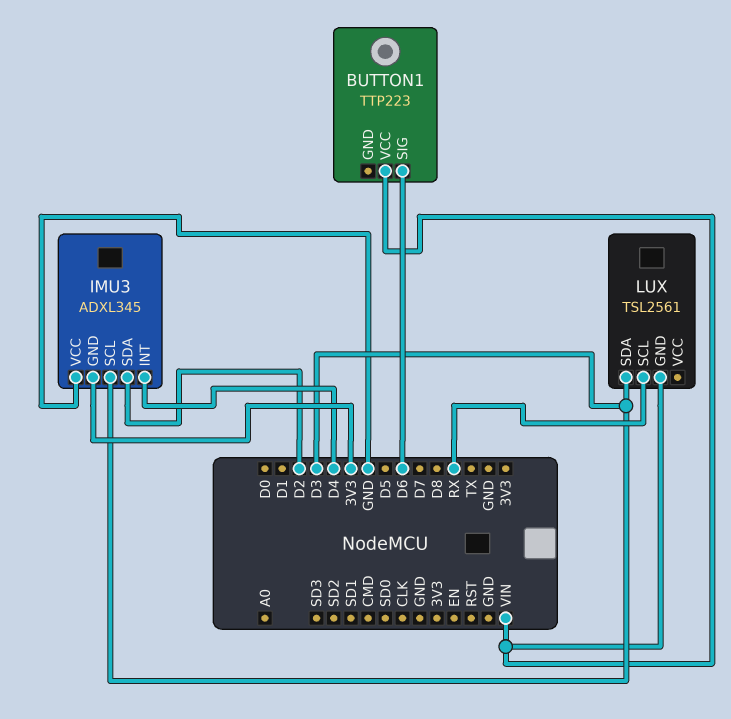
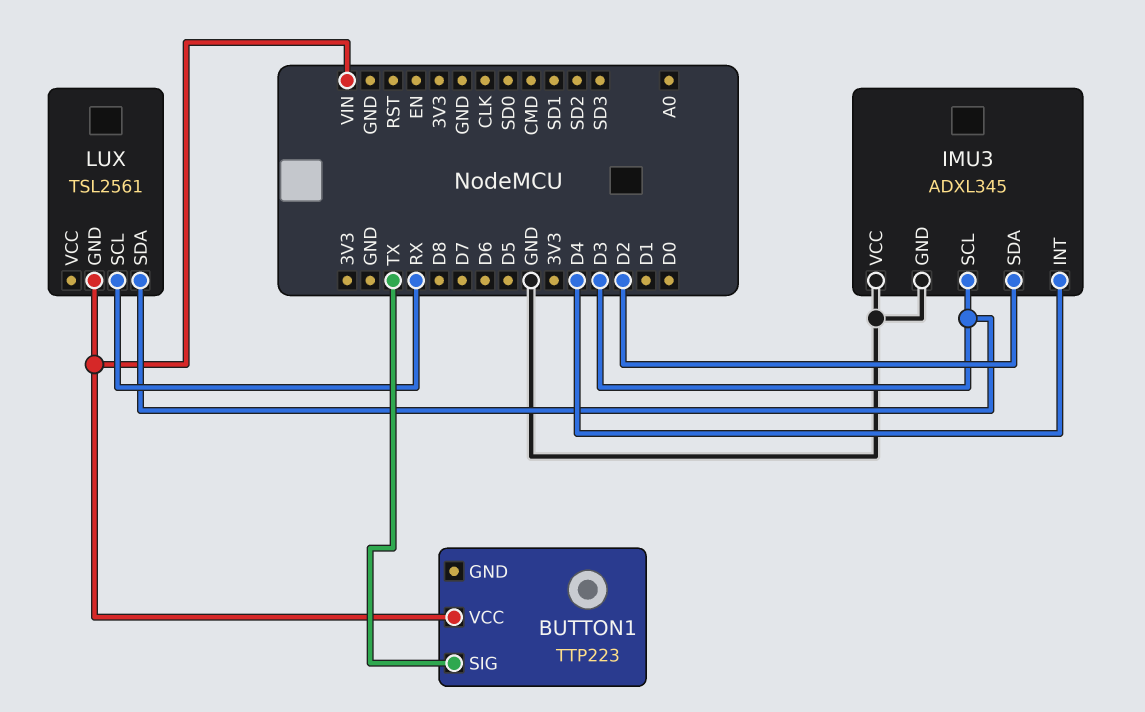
BUTTON1 pin SIG: D6 -> TX
IMU3 pin GND: 3V3 -> GND

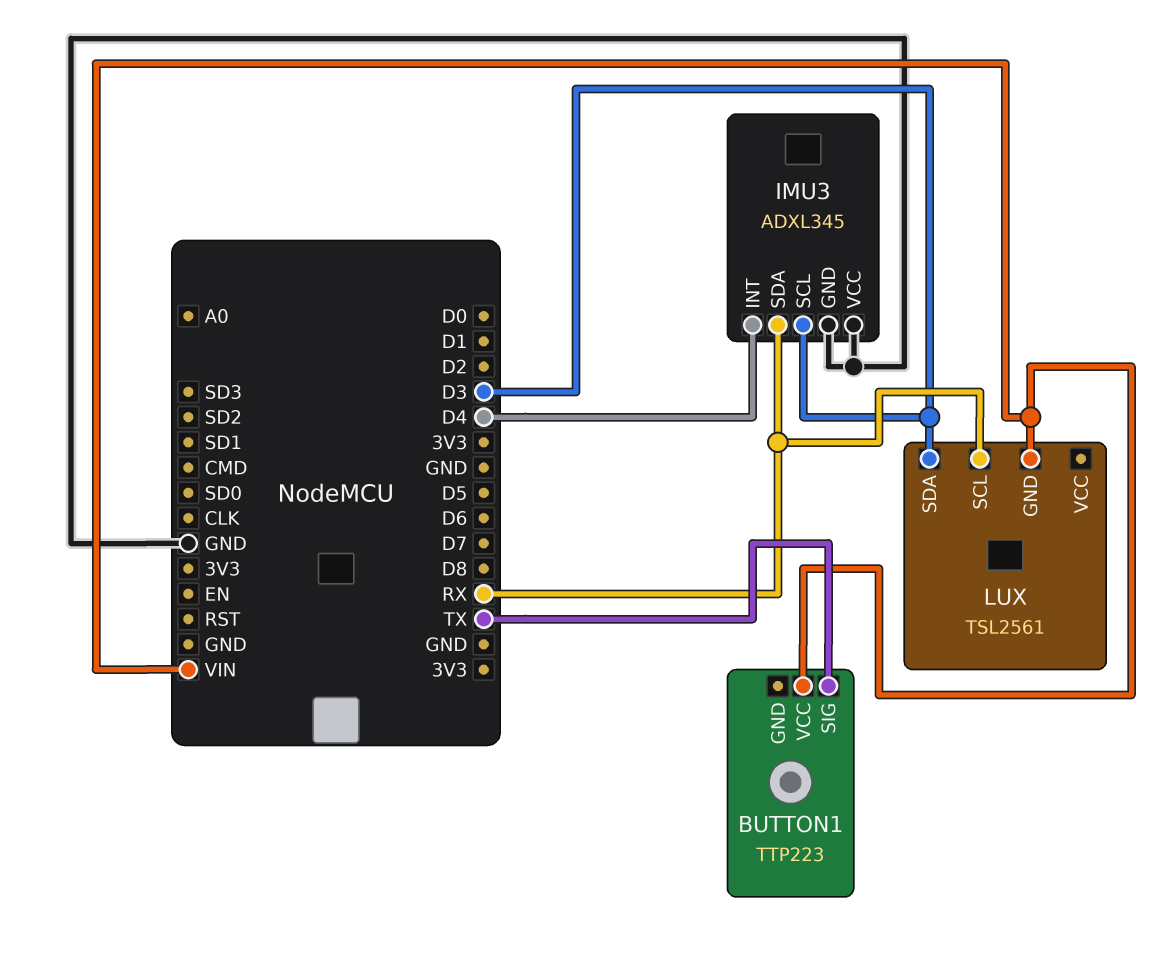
IMU3 pin SDA: D2 -> RX

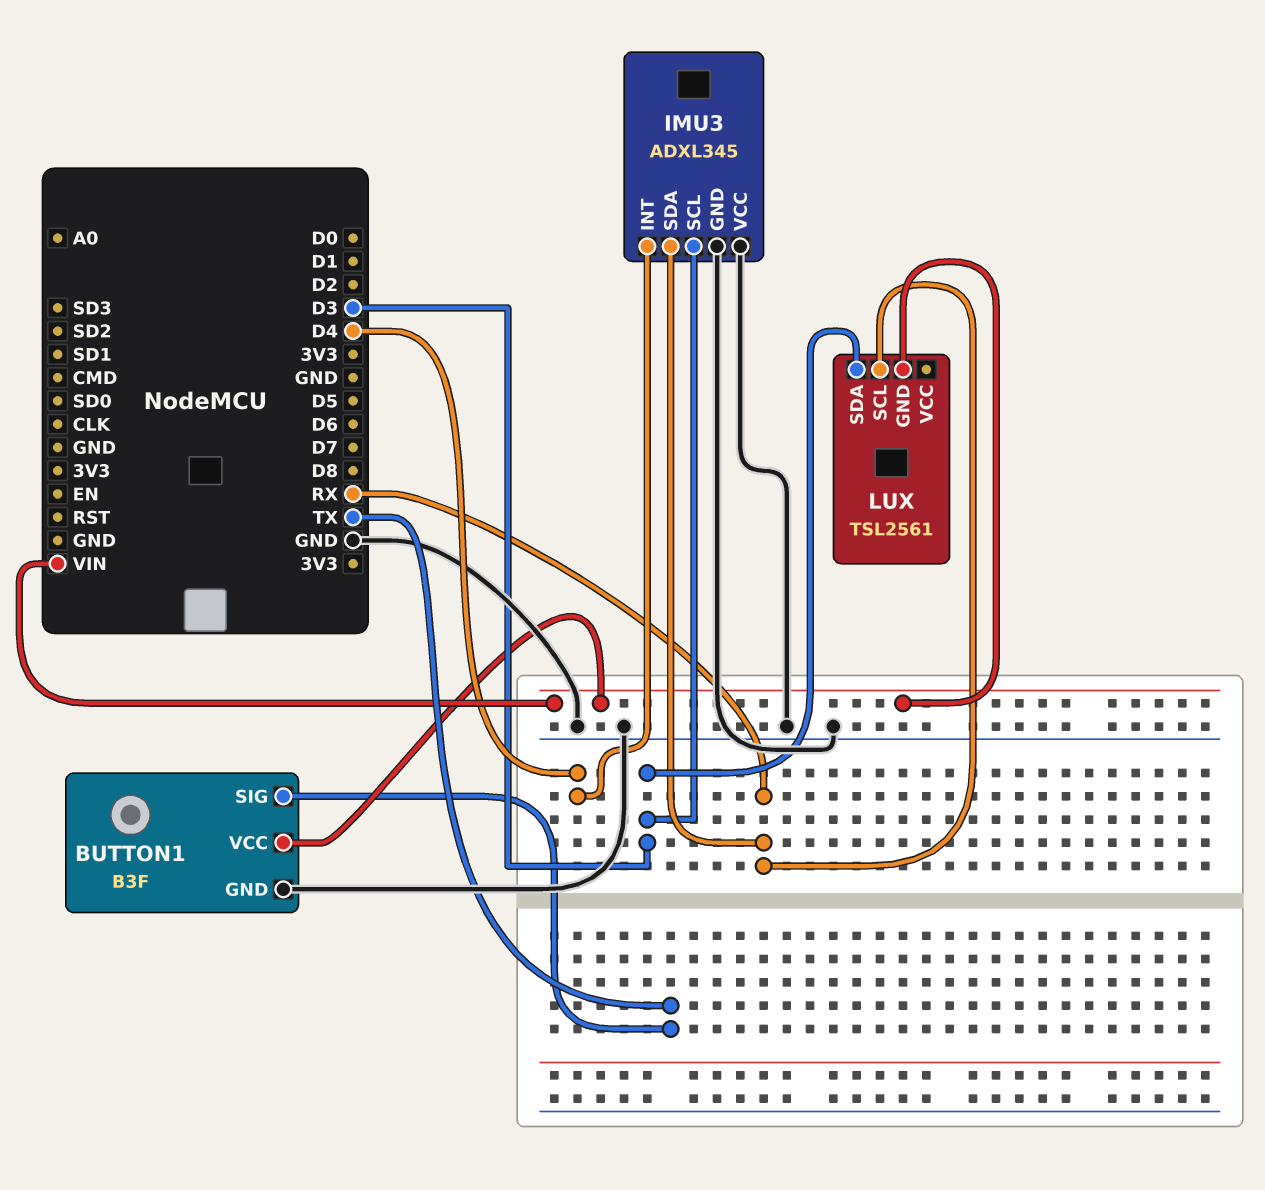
BUTTON1: TTP223 -> B3F
BUTTON1 pin GND: none -> GND

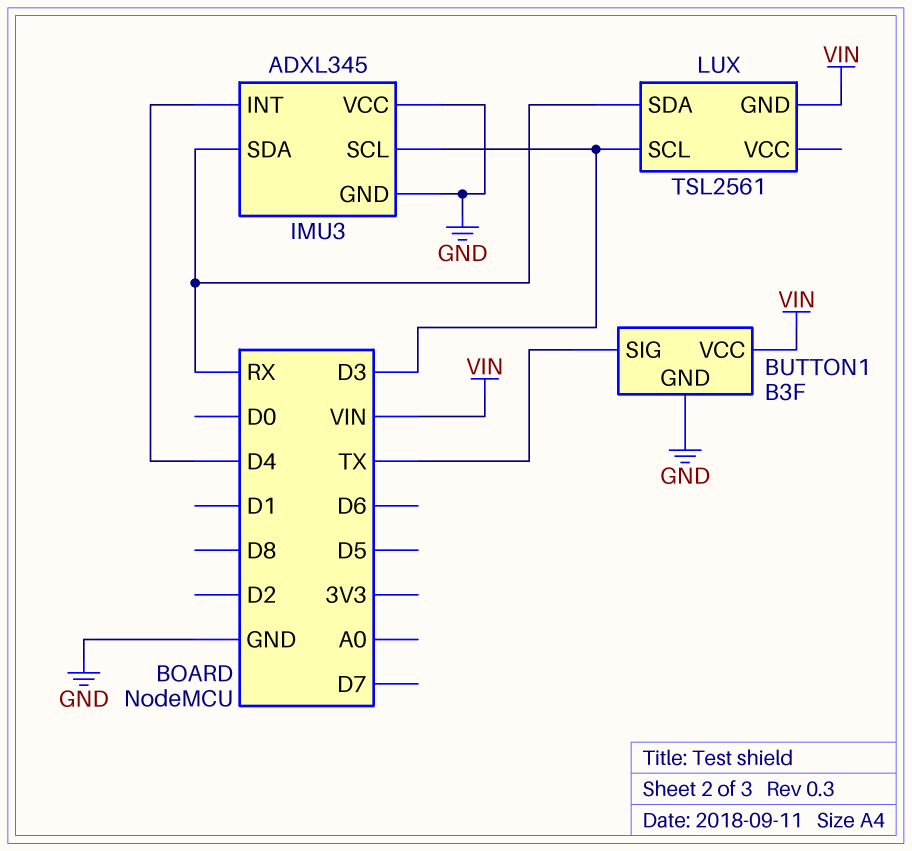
LUX pin SCL: RX -> D3
LUX pin SDA: D3 -> RX

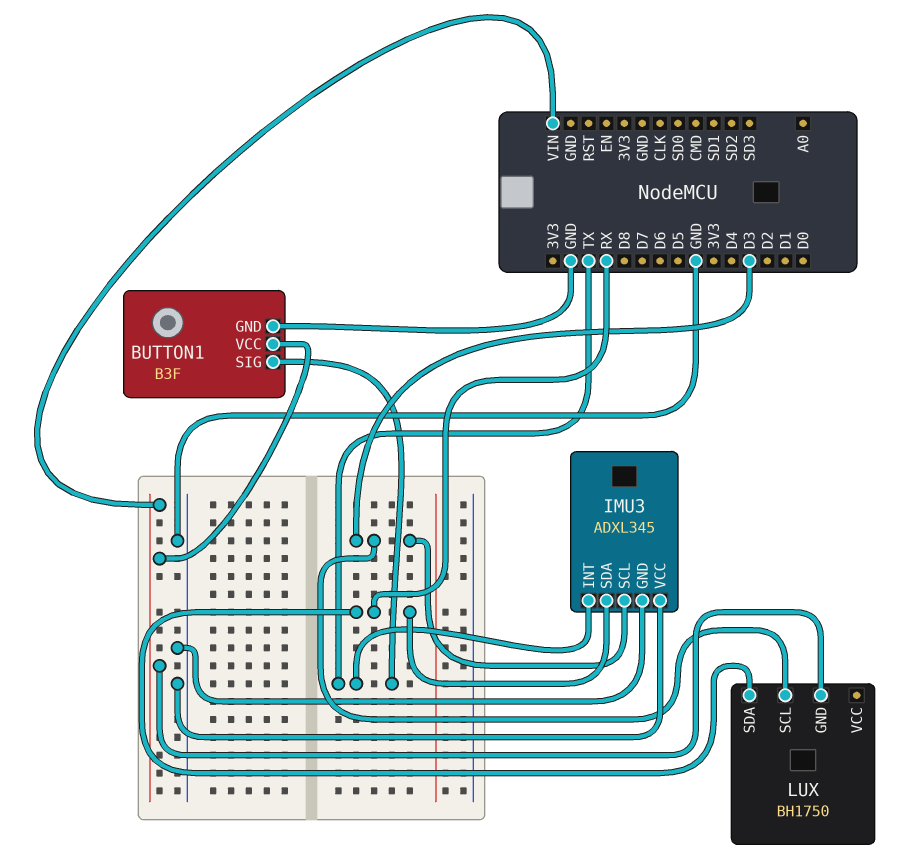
IMU3 pin INT: D4 -> TX
LUX: TSL2561 -> BH1750

